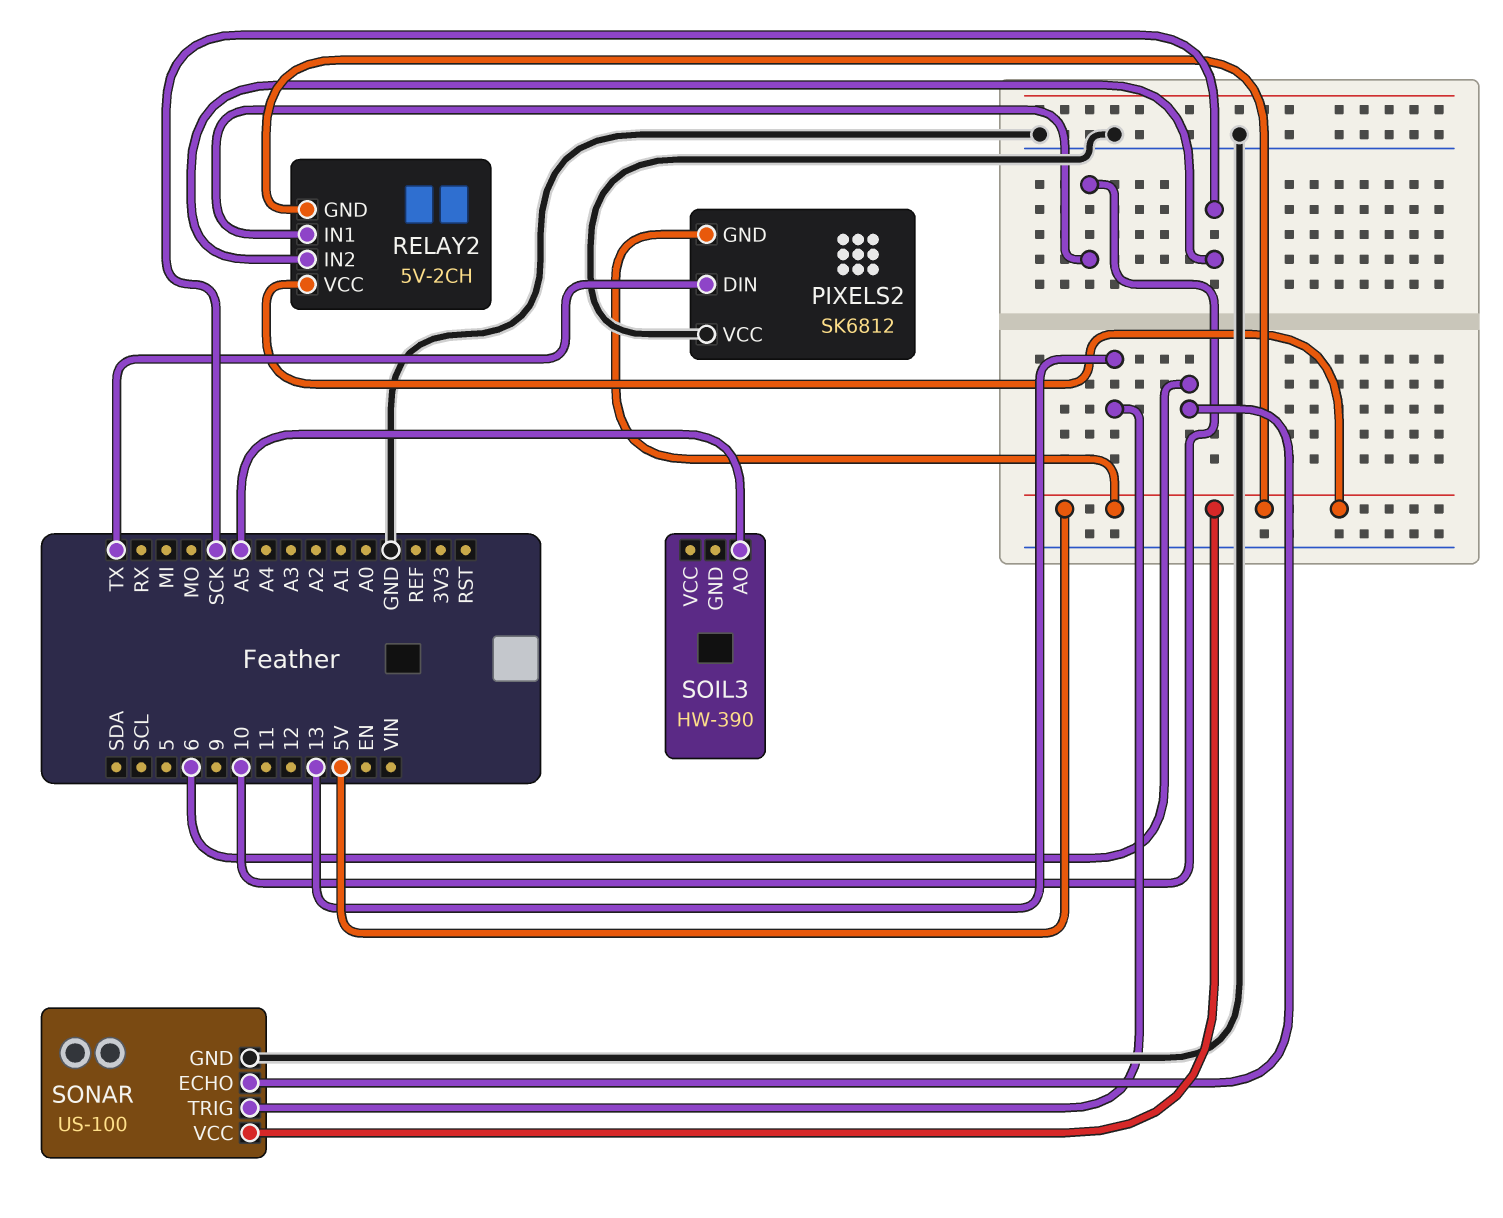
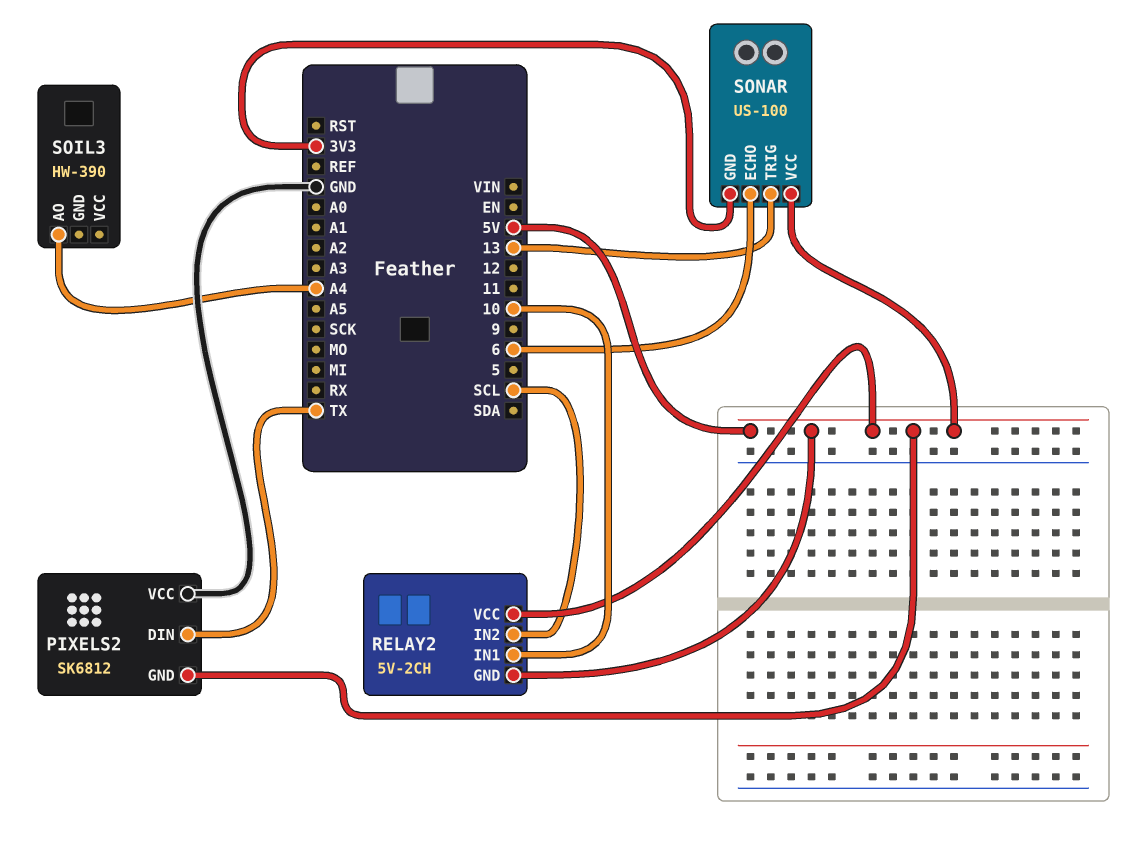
RELAY2 pin IN2: SCK -> SCL
SOIL3 pin AO: A5 -> A4
SONAR pin GND: GND -> 3V3

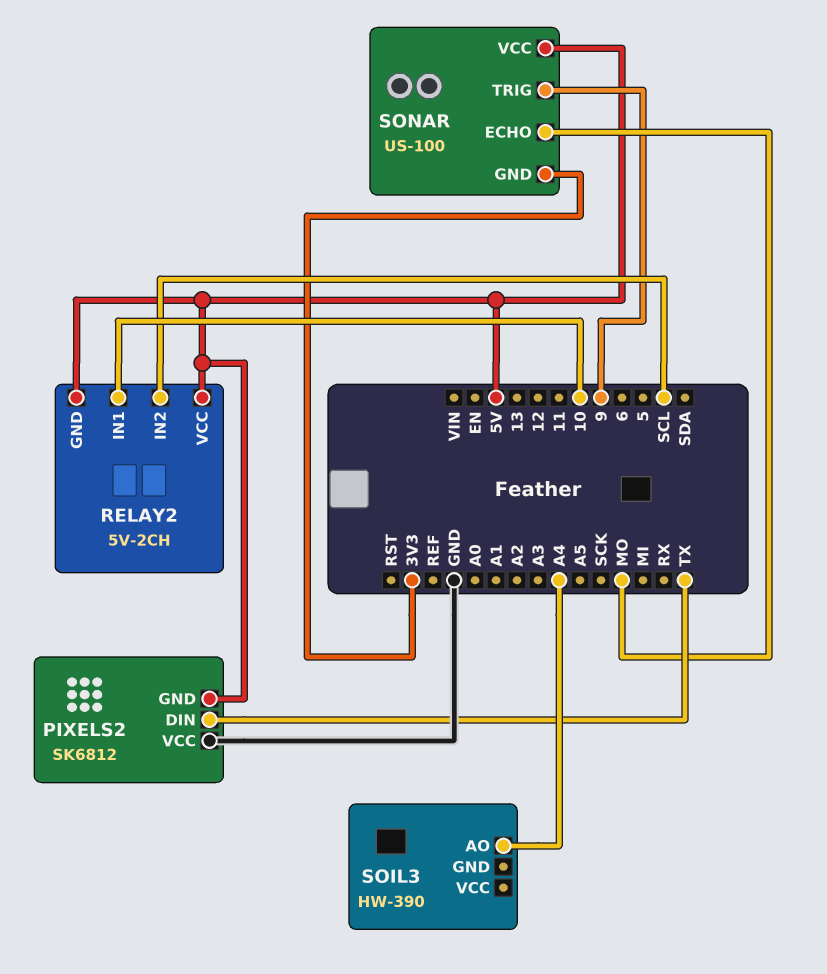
SONAR pin ECHO: 6 -> MO
SONAR pin TRIG: 13 -> 9

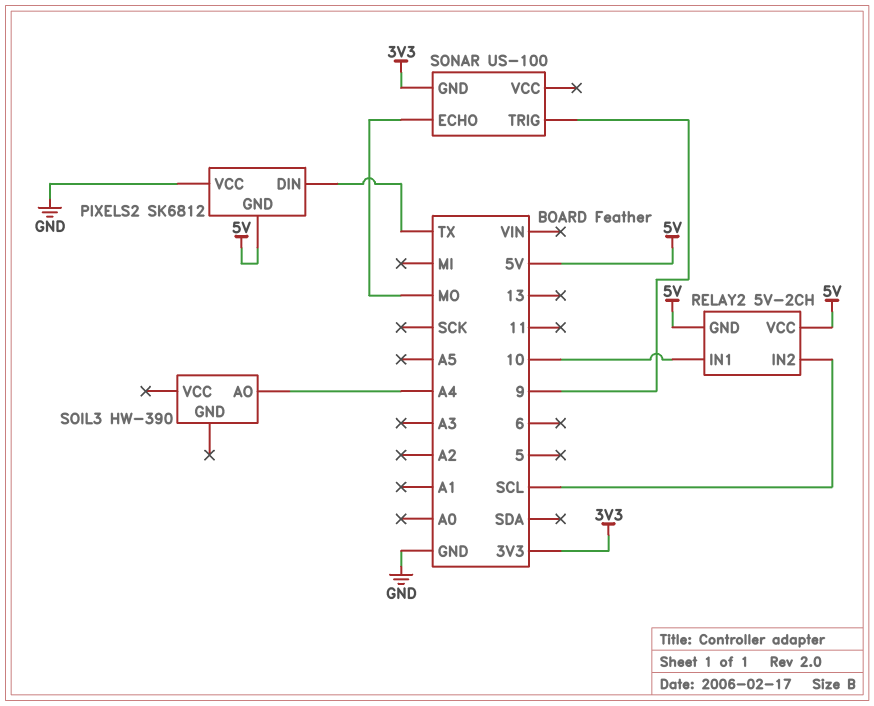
SONAR pin VCC: 5V -> none

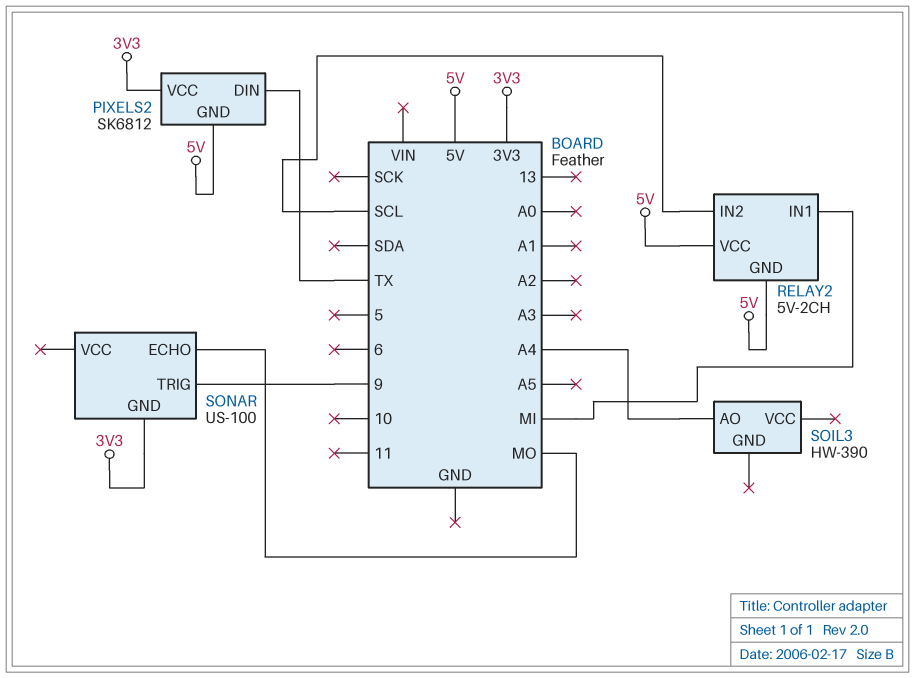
PIXELS2 pin VCC: GND -> 3V3
RELAY2 pin IN1: 10 -> MI

